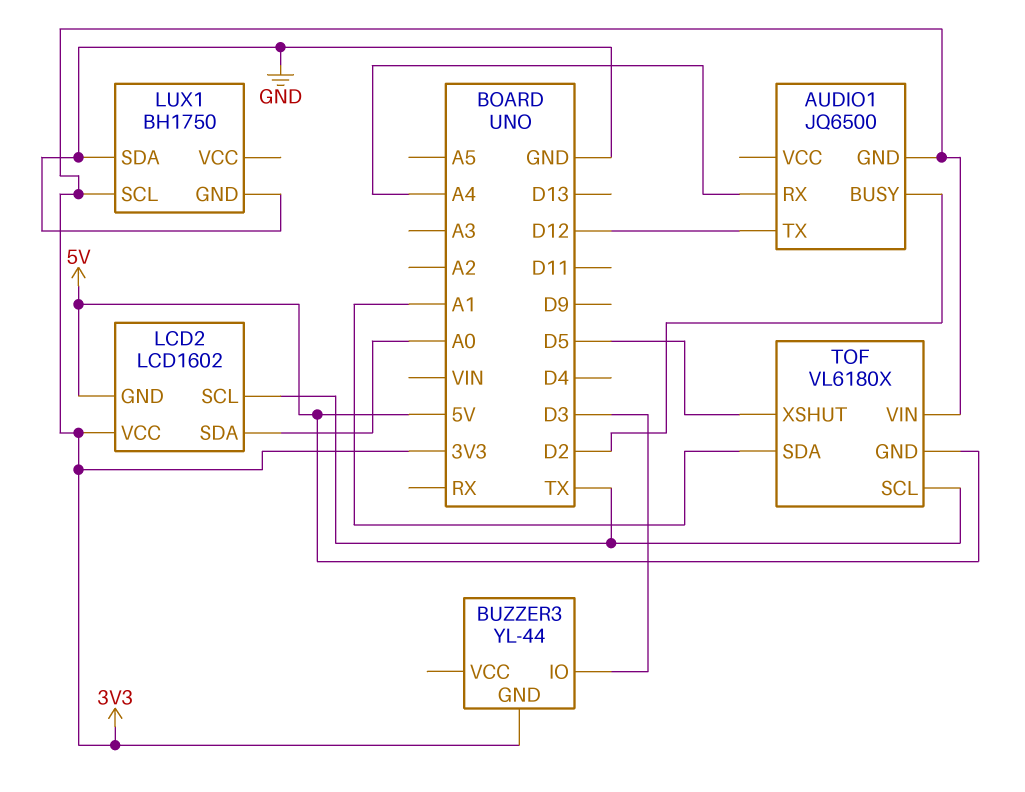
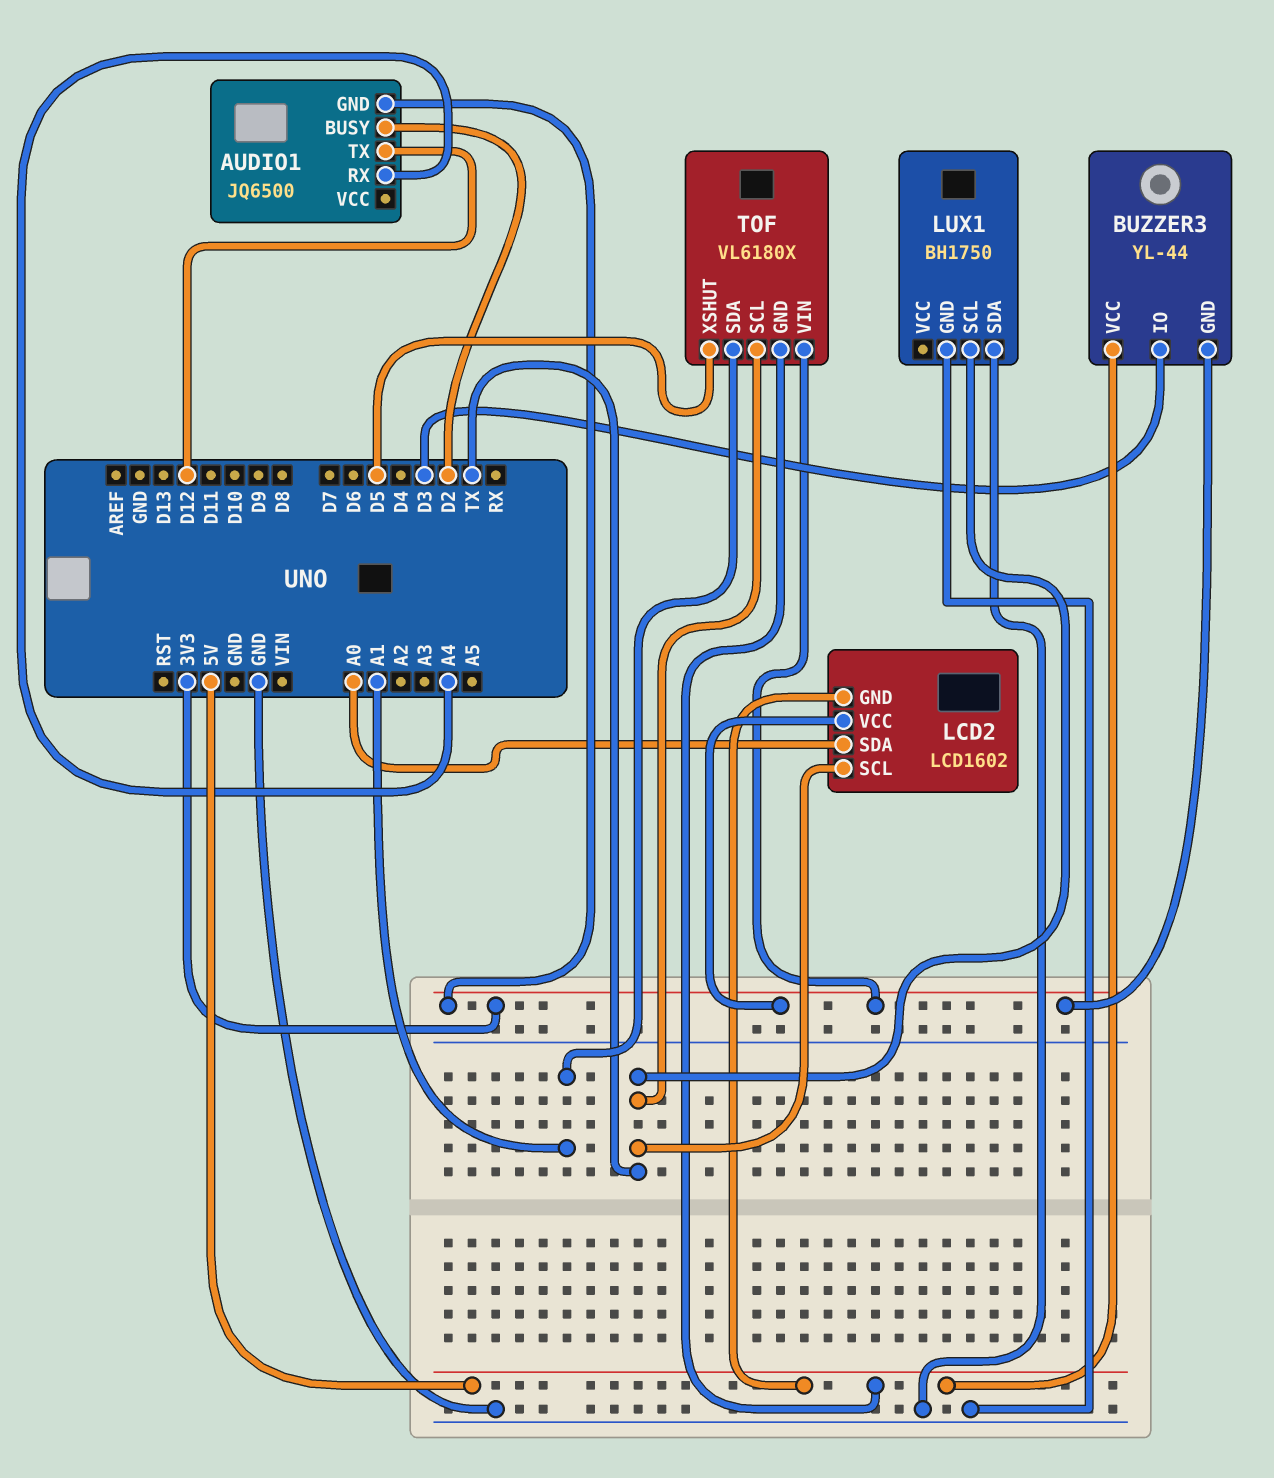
BUZZER3 pin VCC: none -> 5V
LUX1 pin SCL: 3V3 -> TX

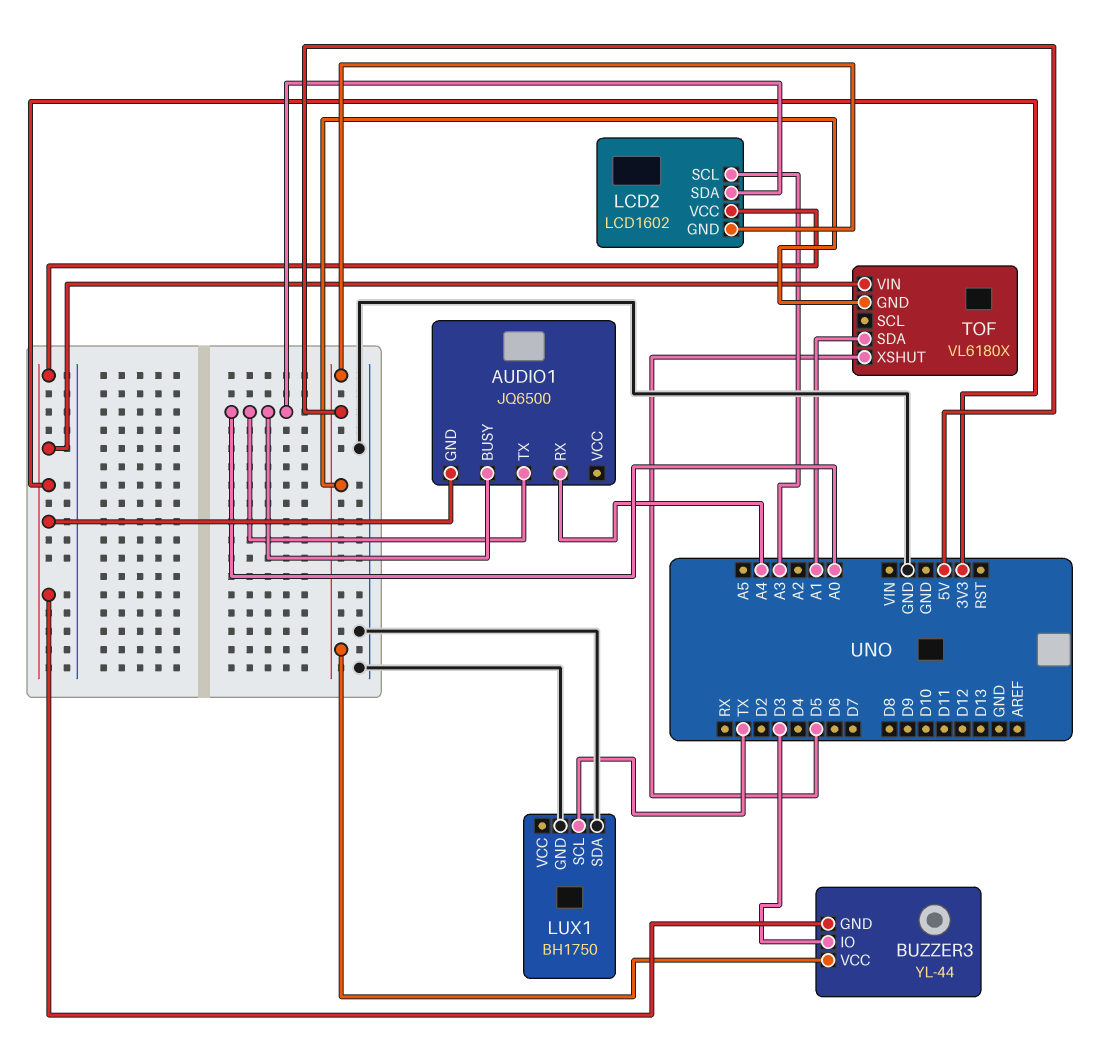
AUDIO1 pin BUSY: D2 -> A0
AUDIO1 pin TX: D12 -> A0
LCD2 pin SCL: TX -> A3
TOF pin SCL: TX -> none

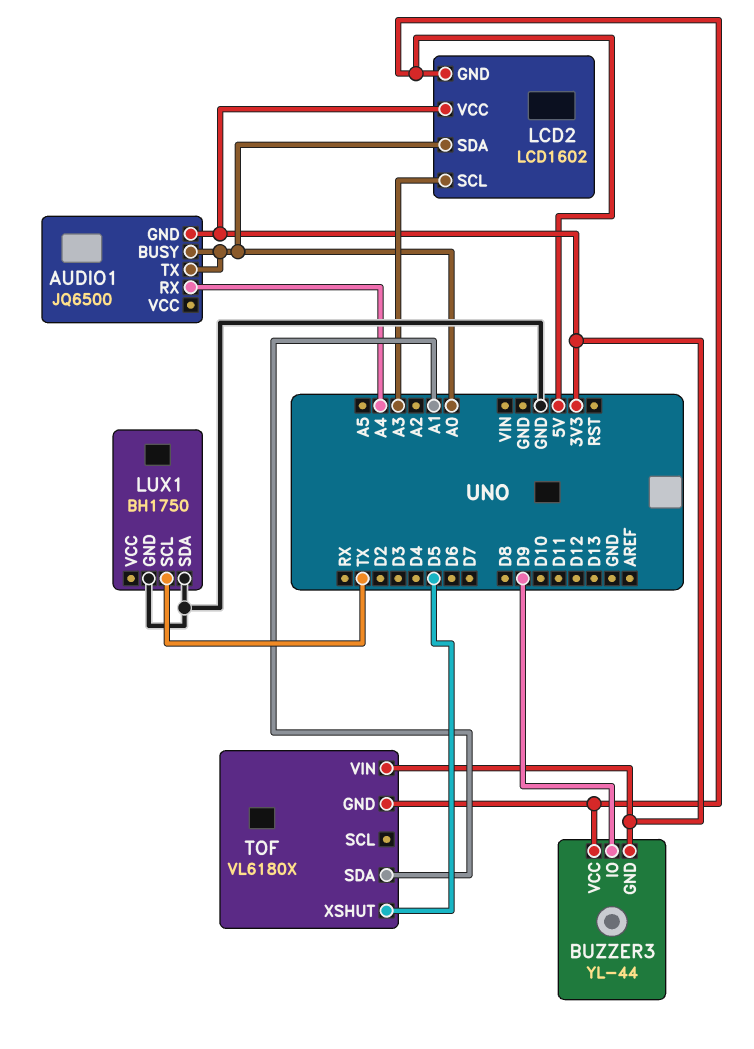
BUZZER3 pin IO: D3 -> D9

